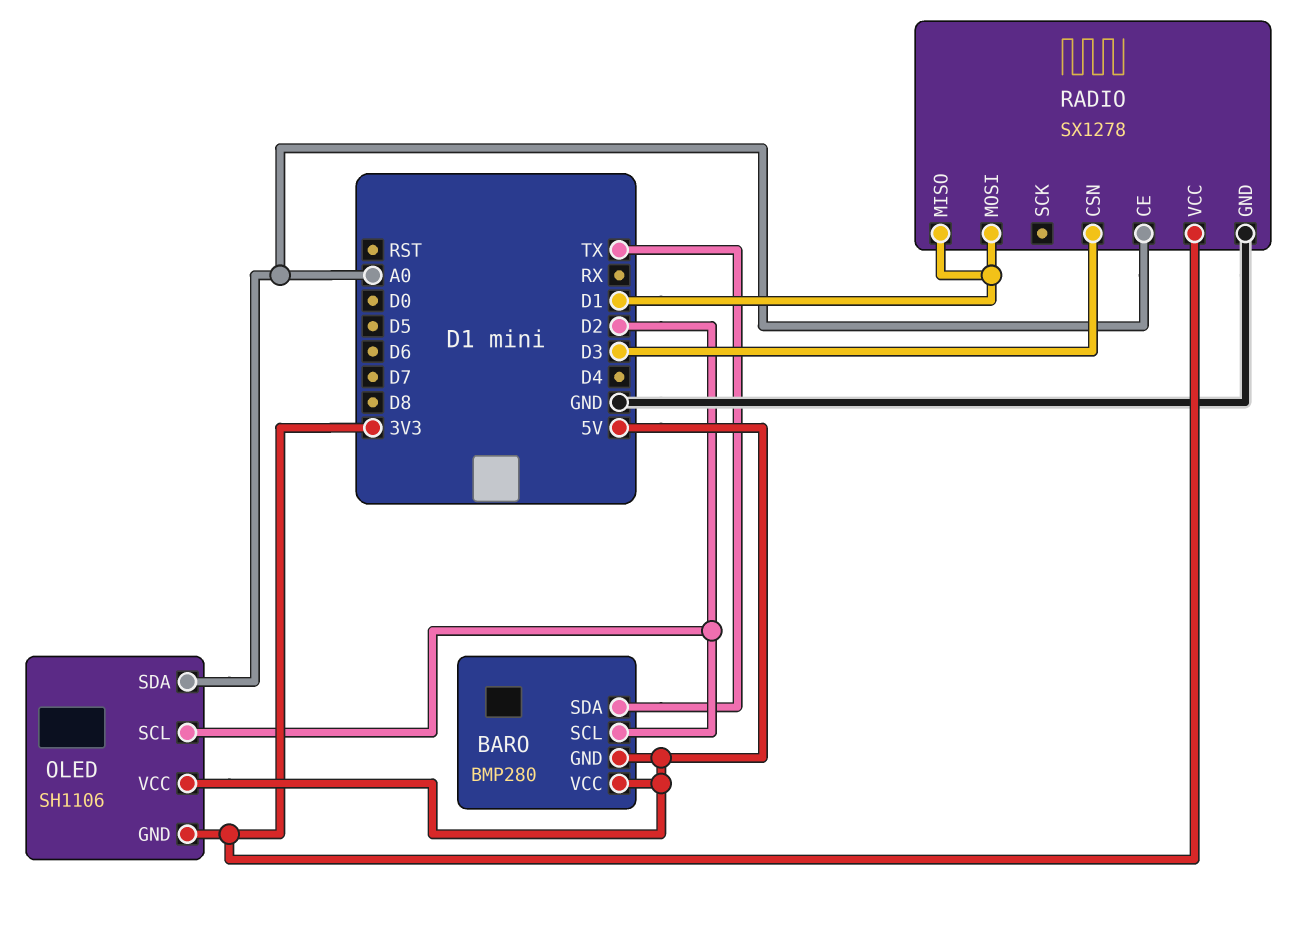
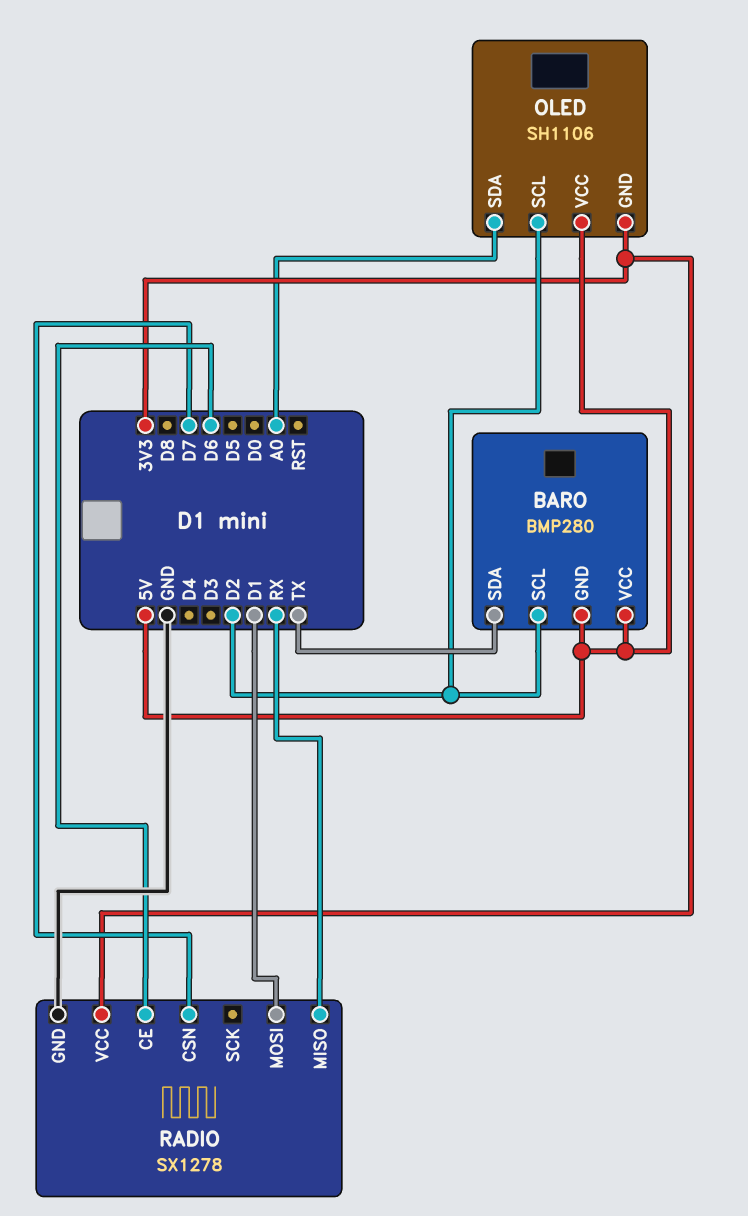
RADIO pin CE: A0 -> D6
RADIO pin CSN: D3 -> D7
RADIO pin MISO: D1 -> RX

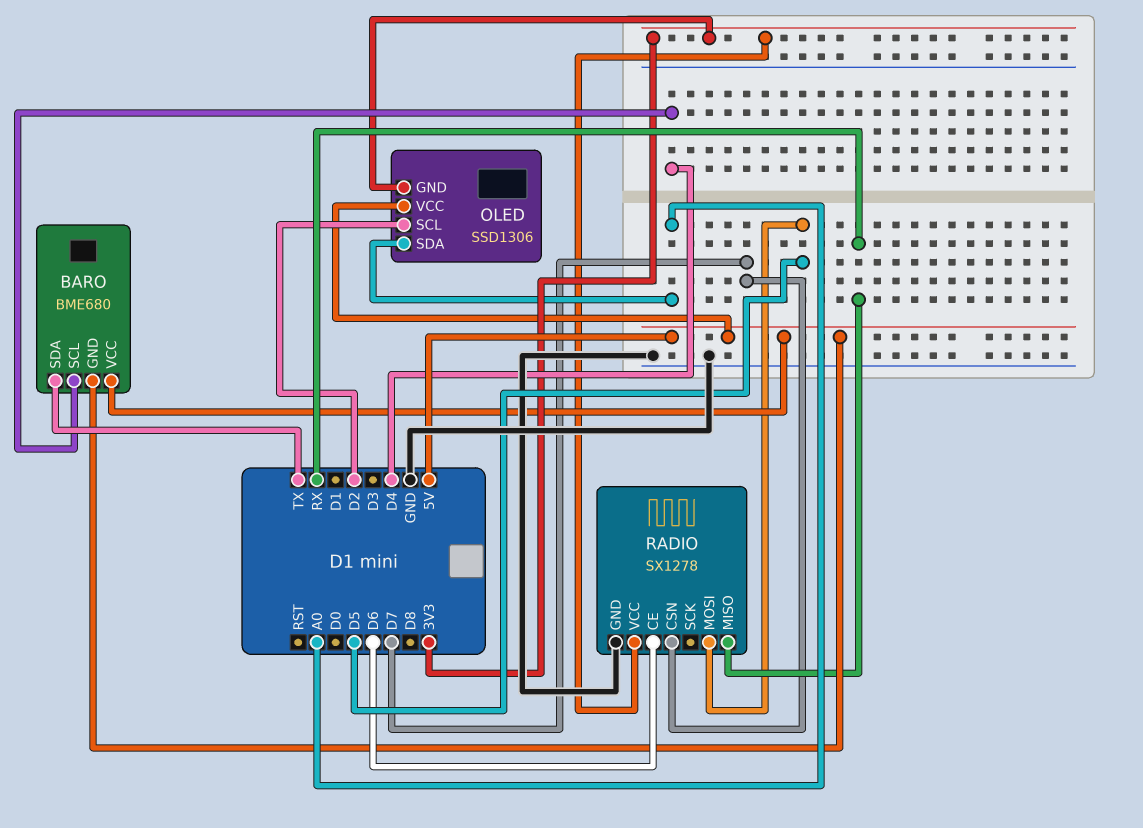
BARO: BMP280 -> BME680
BARO pin SCL: D2 -> D4
OLED: SH1106 -> SSD1306
RADIO pin MOSI: D1 -> D5

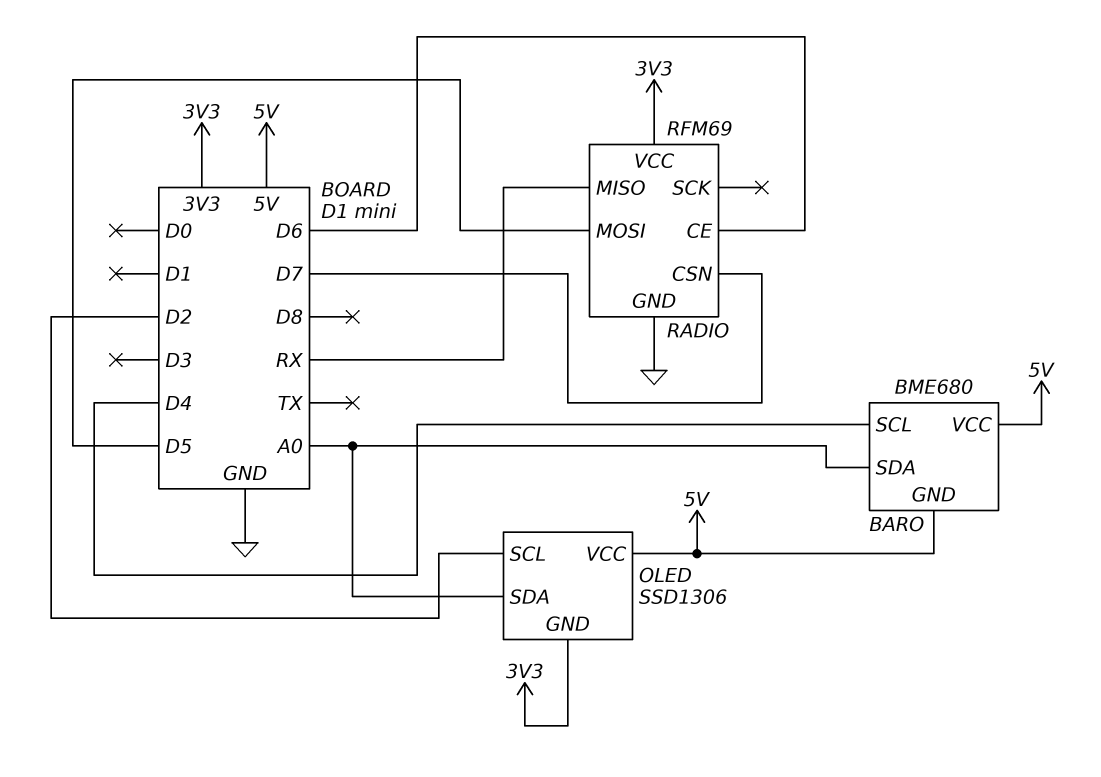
BARO pin SDA: TX -> A0
RADIO: SX1278 -> RFM69

